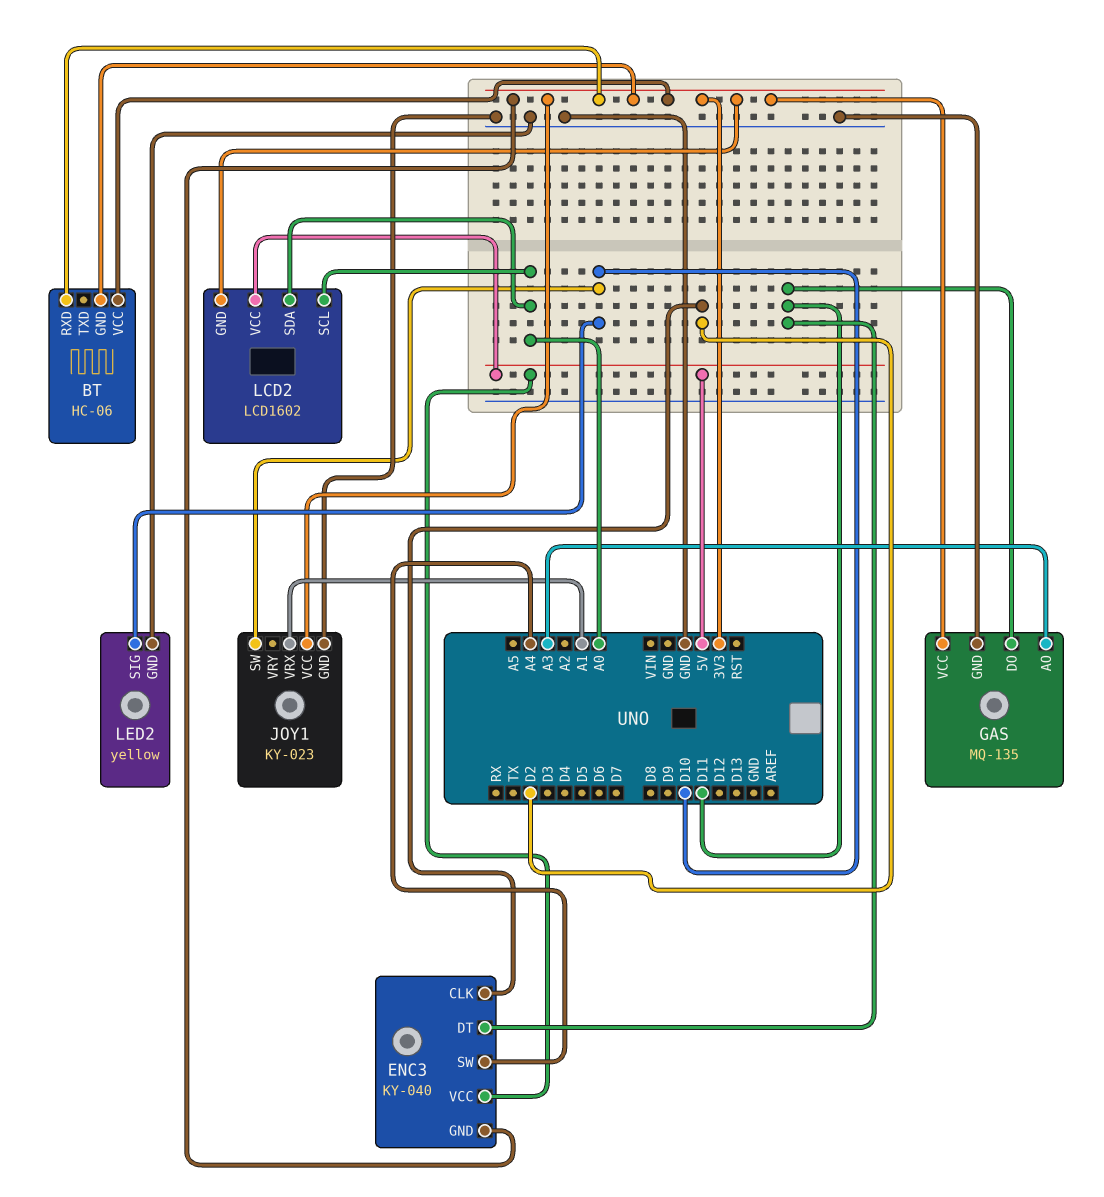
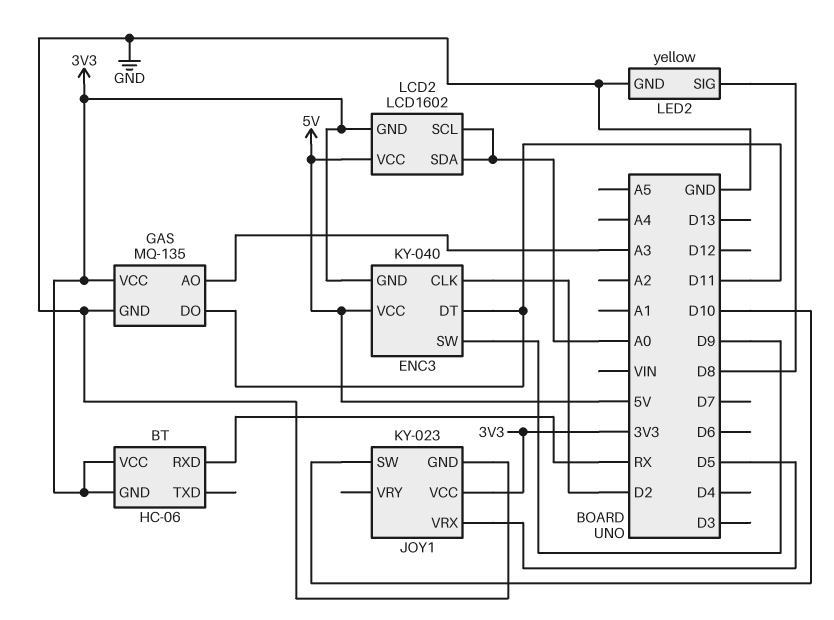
BT pin RXD: 3V3 -> RX
ENC3 pin SW: A4 -> D9
JOY1 pin VRX: A1 -> D5
LED2 pin SIG: D10 -> D8

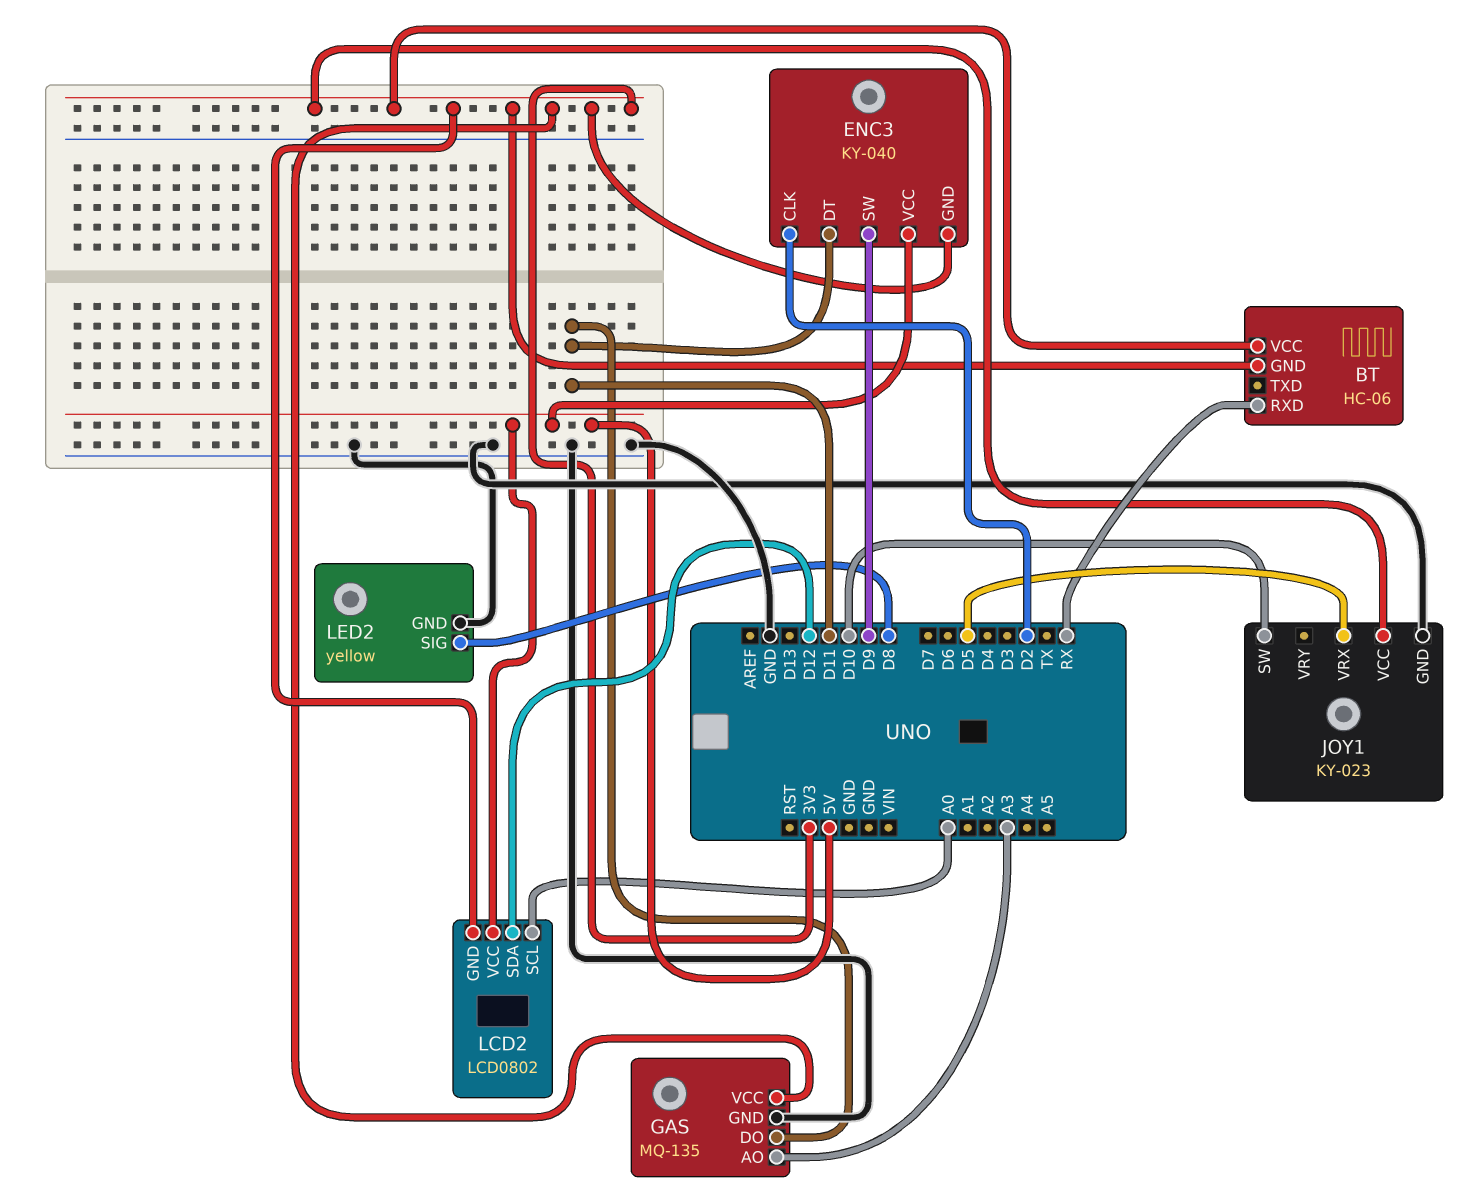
LCD2: LCD1602 -> LCD0802
LCD2 pin SDA: A0 -> D12

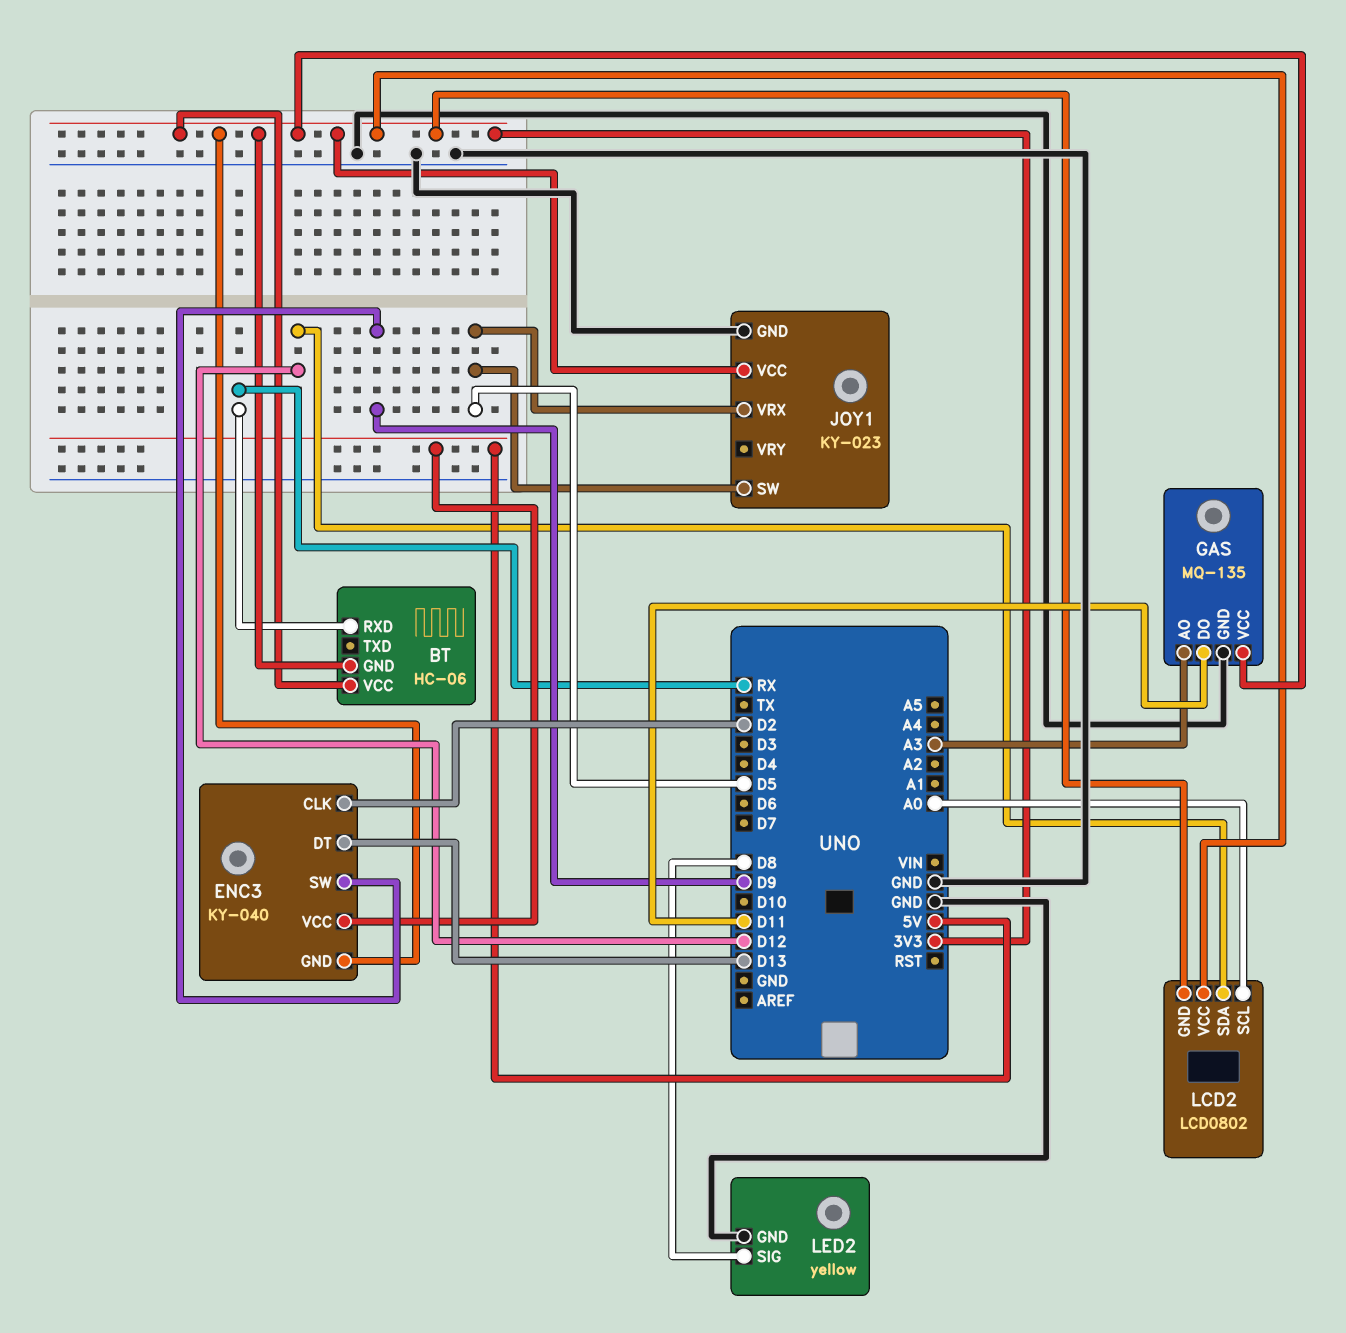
ENC3 pin DT: D11 -> D13
JOY1 pin SW: D10 -> D5
LCD2 pin VCC: 5V -> 3V3

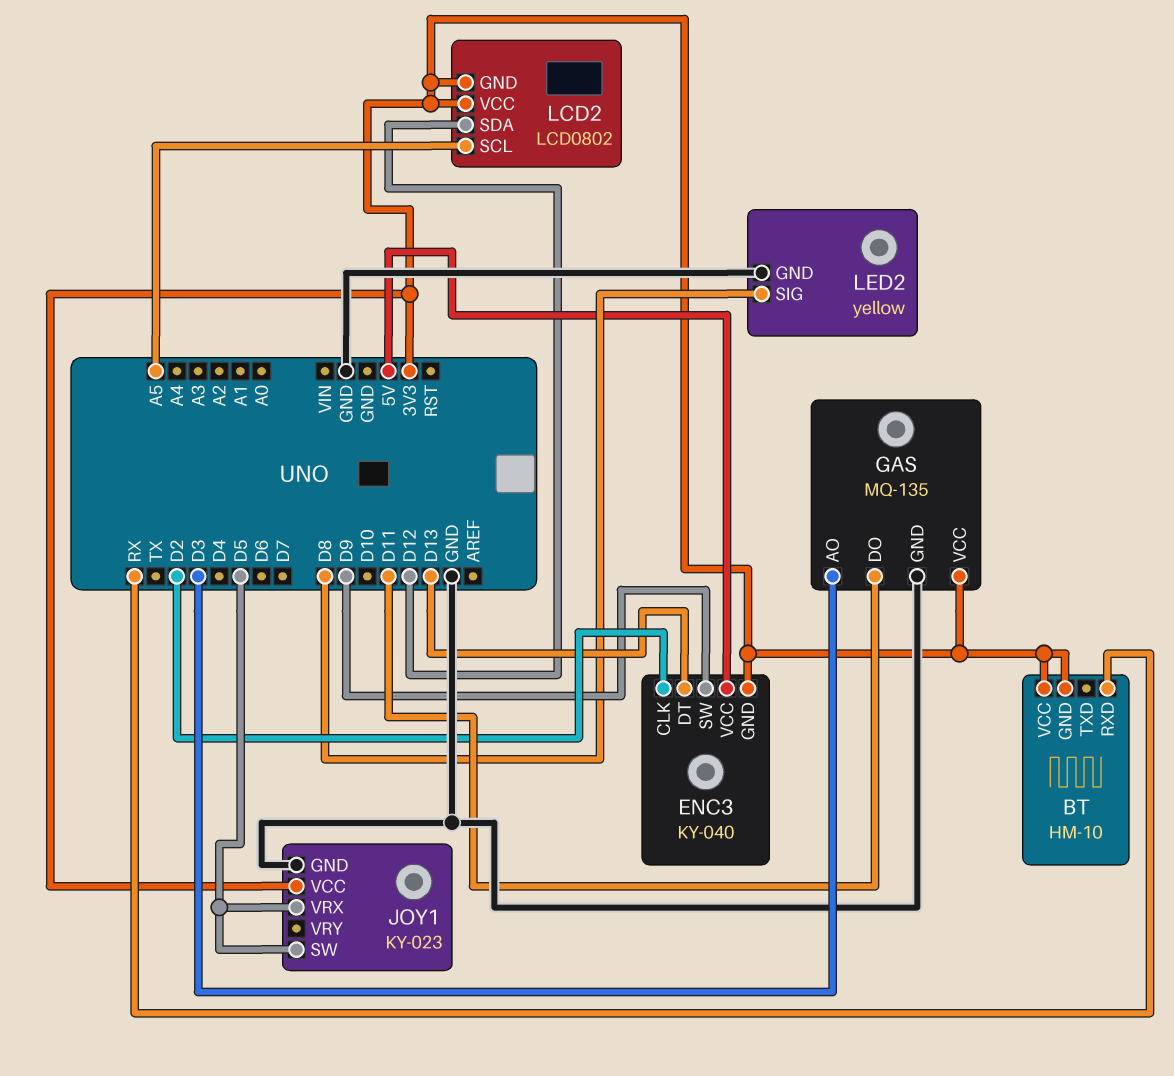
BT: HC-06 -> HM-10
GAS pin AO: A3 -> D3
LCD2 pin SCL: A0 -> A5

